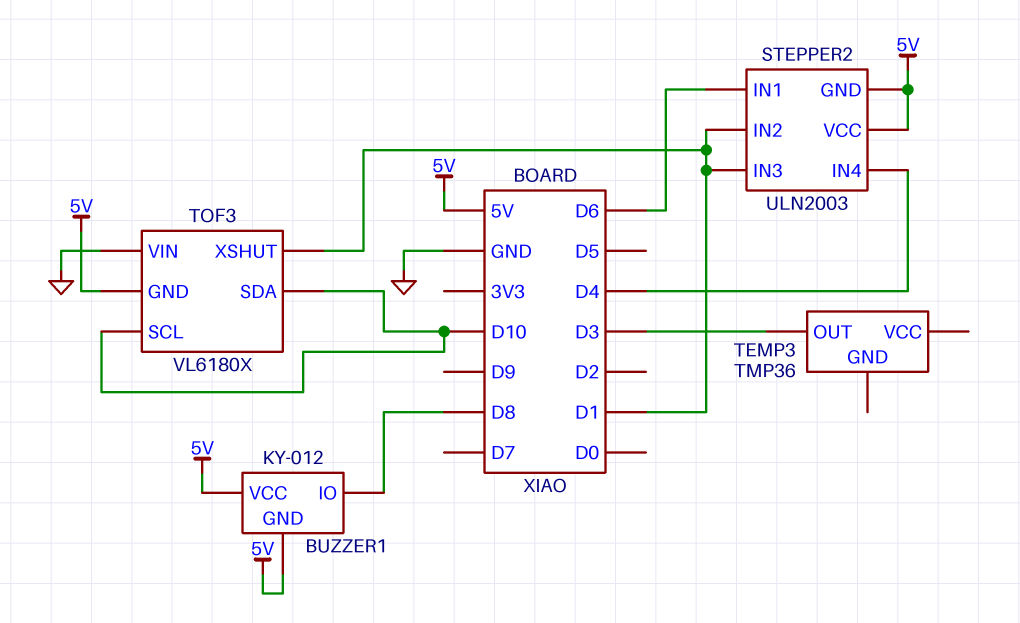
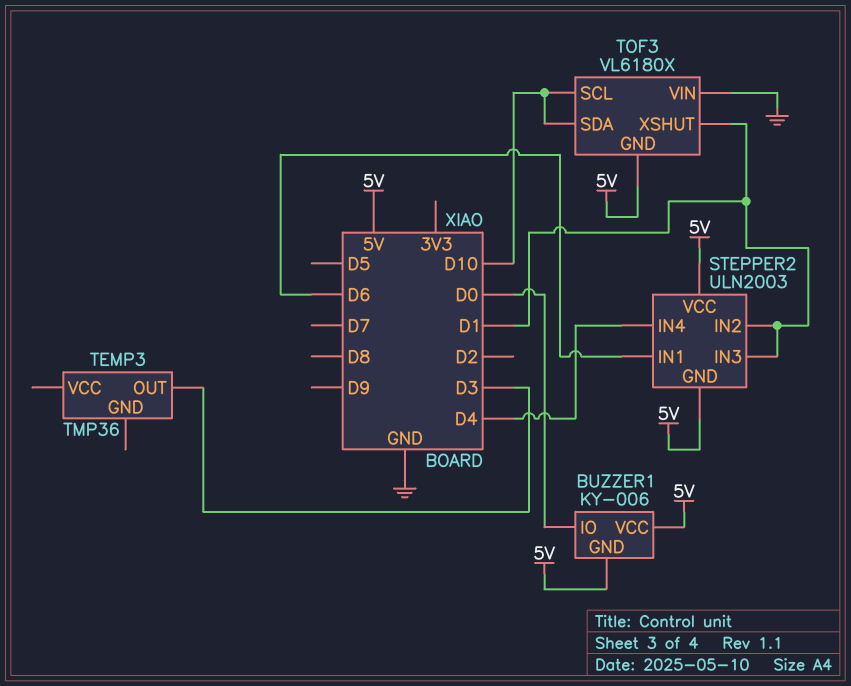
BUZZER1: KY-012 -> KY-006
BUZZER1 pin IO: D8 -> D0

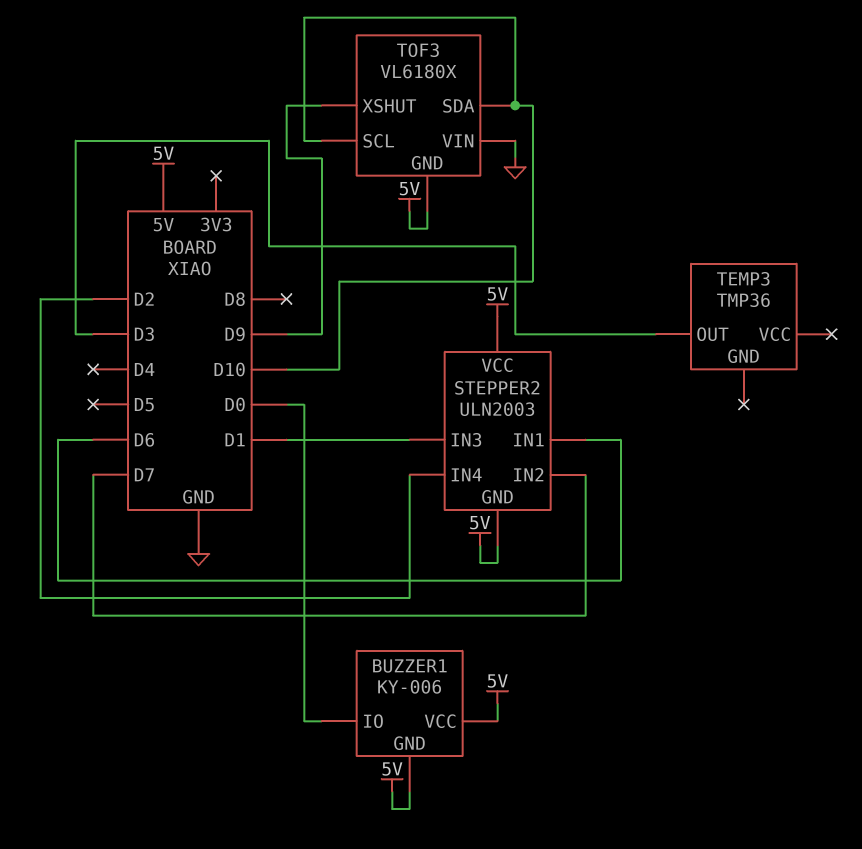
STEPPER2 pin IN2: D1 -> D7
STEPPER2 pin IN4: D4 -> D2
TOF3 pin XSHUT: D1 -> D9

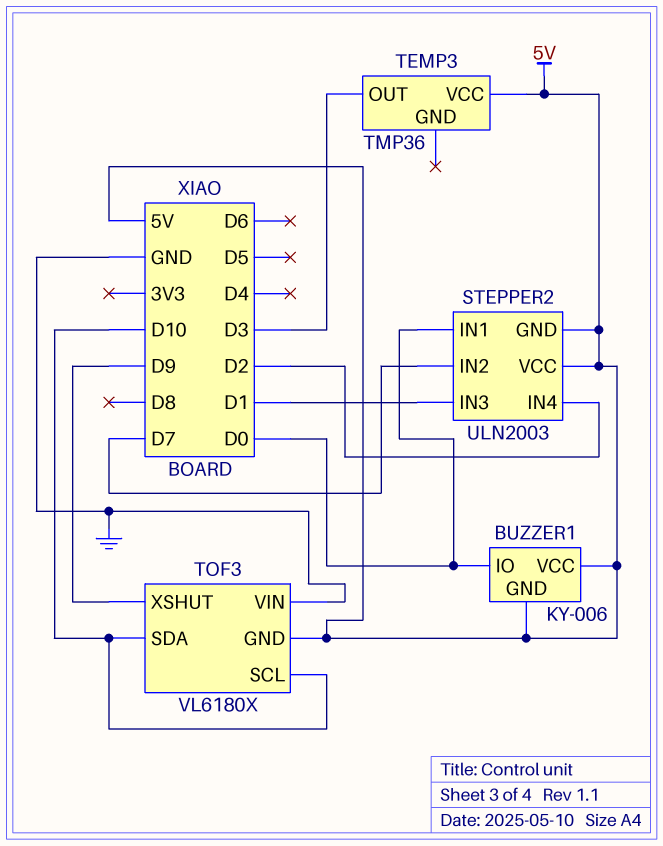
STEPPER2 pin IN1: D6 -> D0
TEMP3 pin VCC: none -> 5V

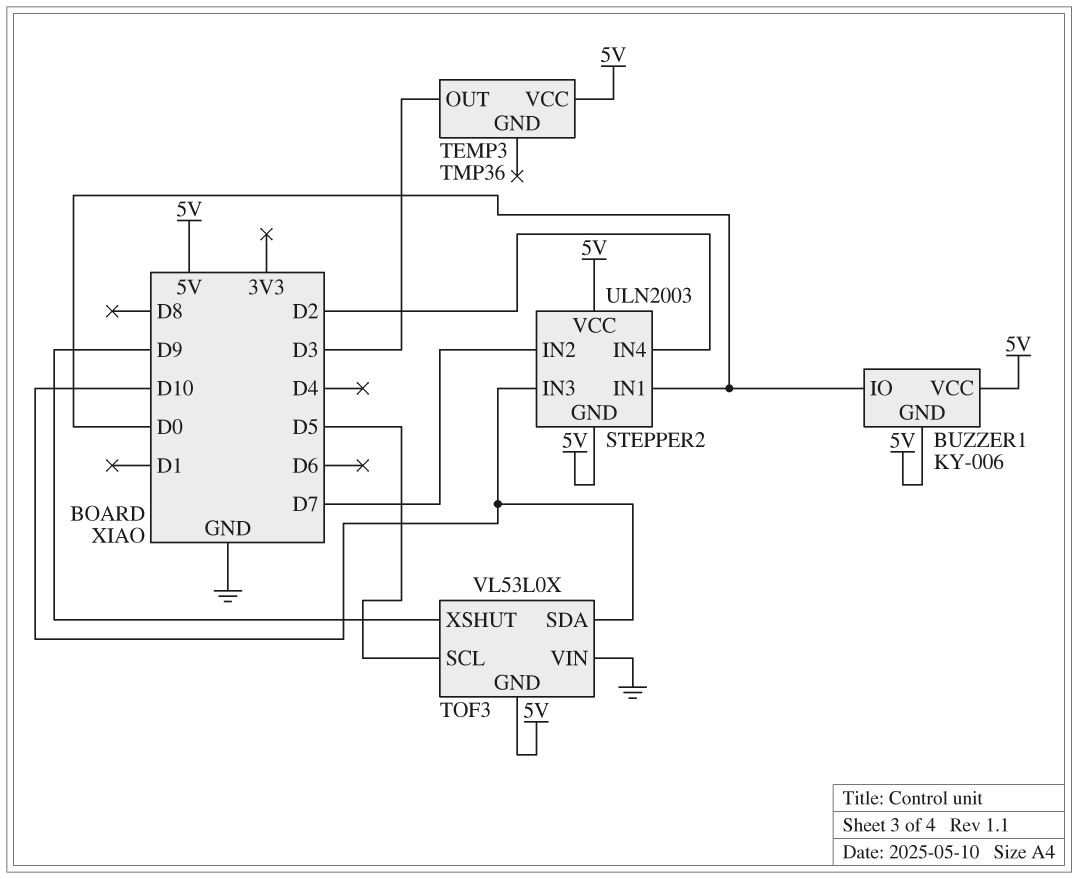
STEPPER2 pin IN3: D1 -> D10
TOF3: VL6180X -> VL53L0X
TOF3 pin SCL: D10 -> D5

